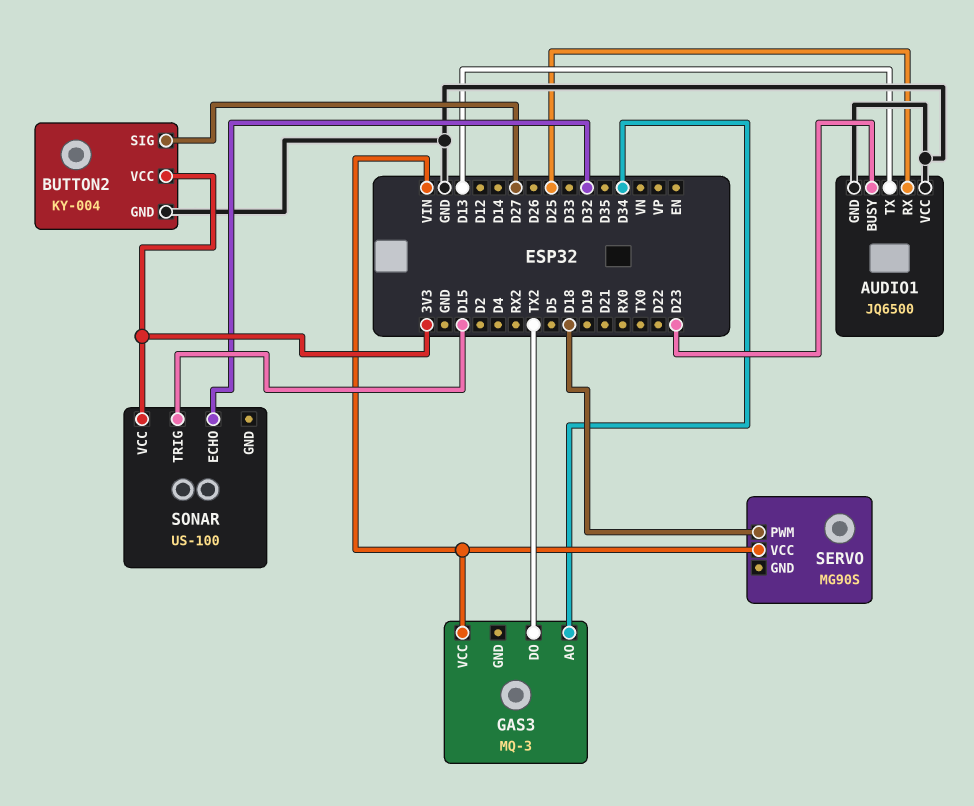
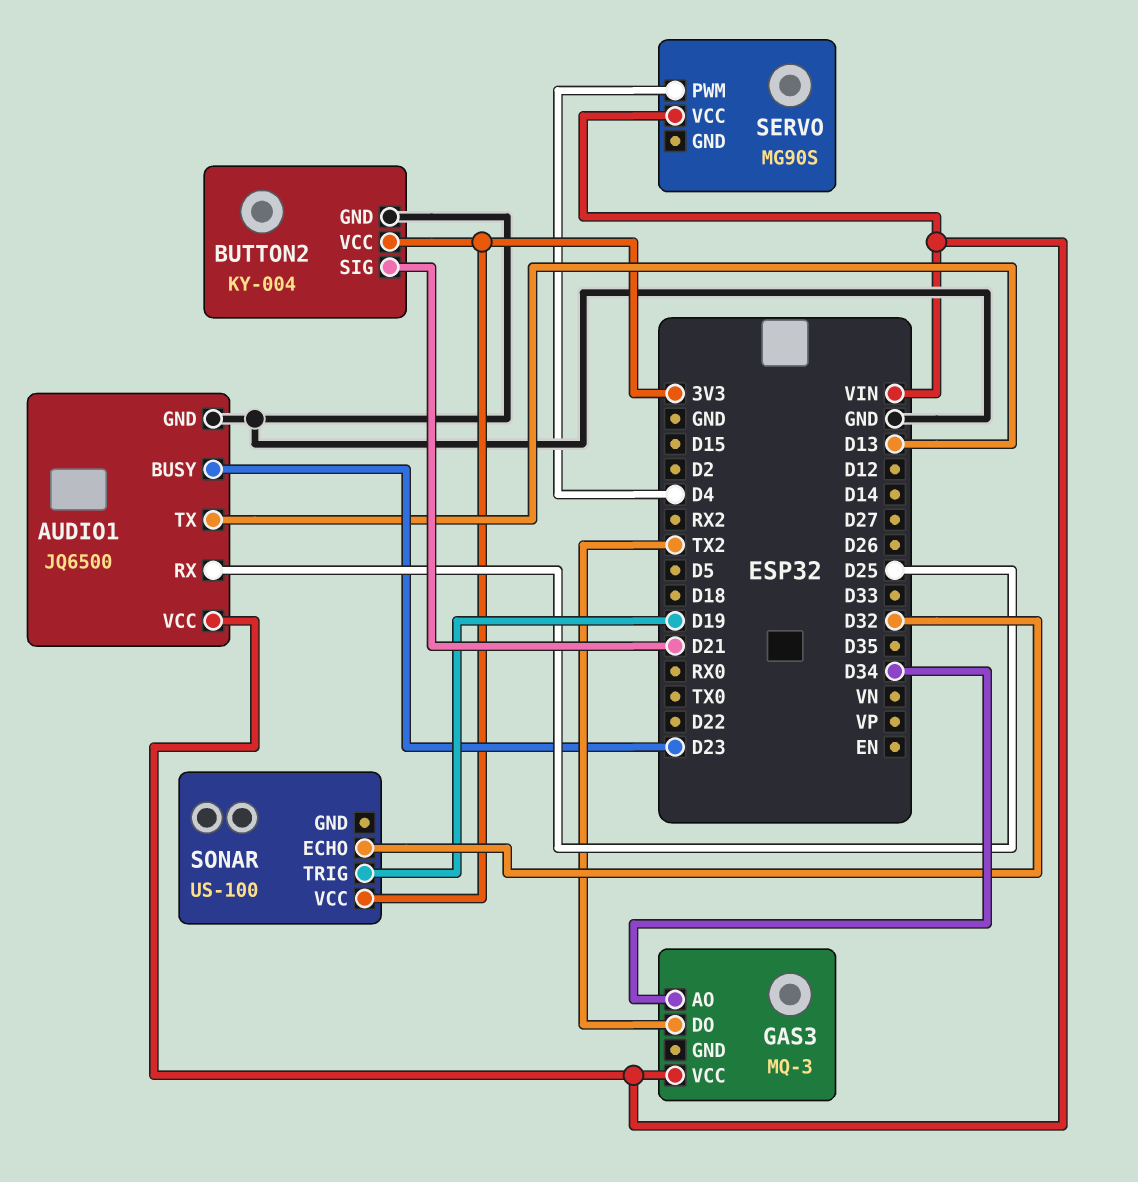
AUDIO1 pin VCC: GND -> VIN
BUTTON2 pin SIG: D27 -> D21
SERVO pin PWM: D18 -> D4
SONAR pin TRIG: D15 -> D19

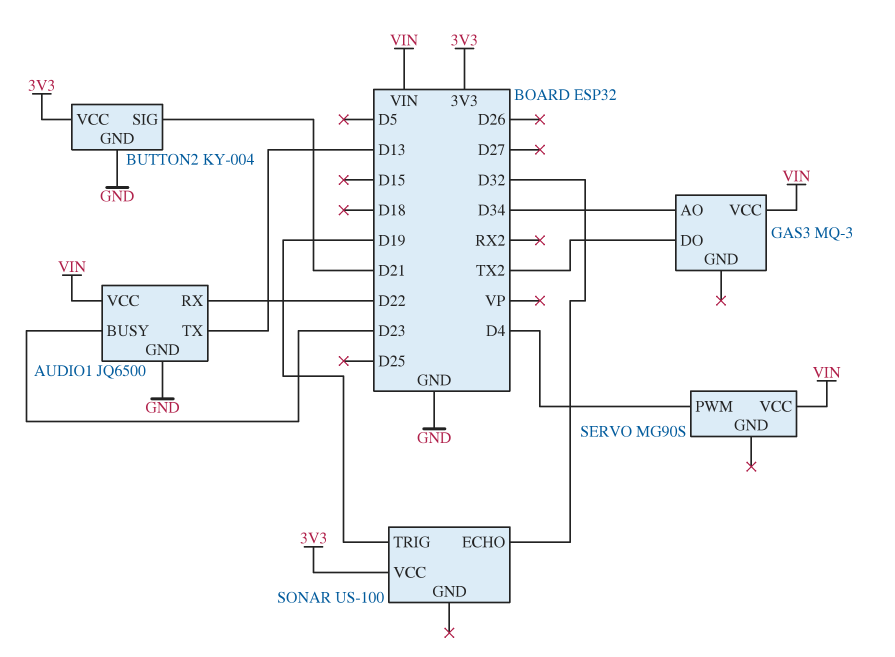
AUDIO1 pin RX: D25 -> D22

